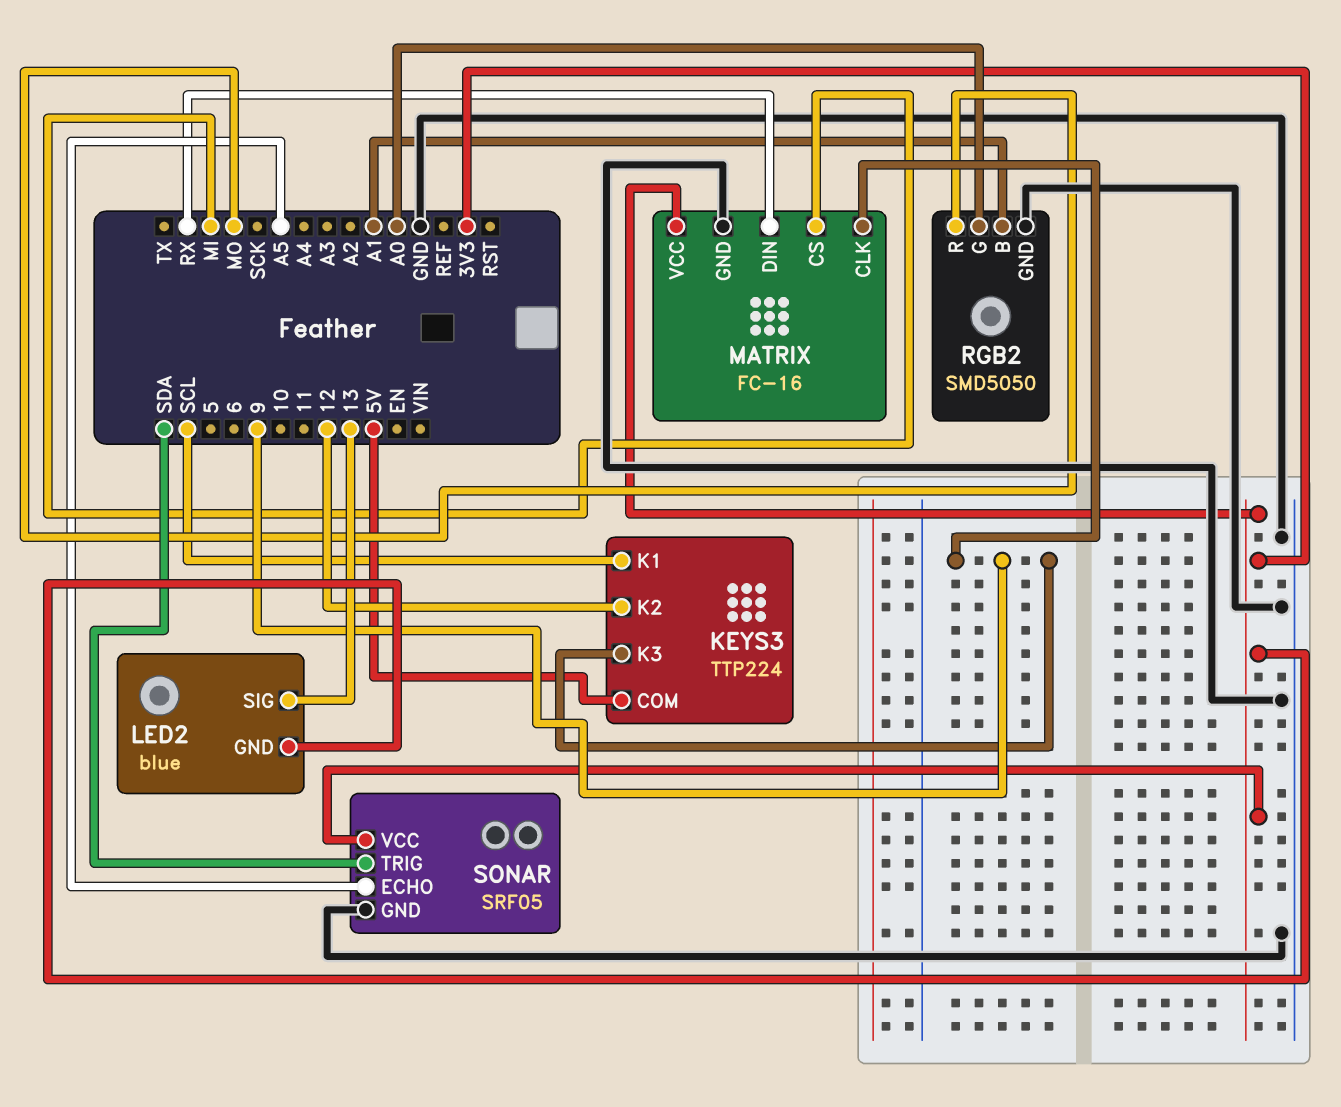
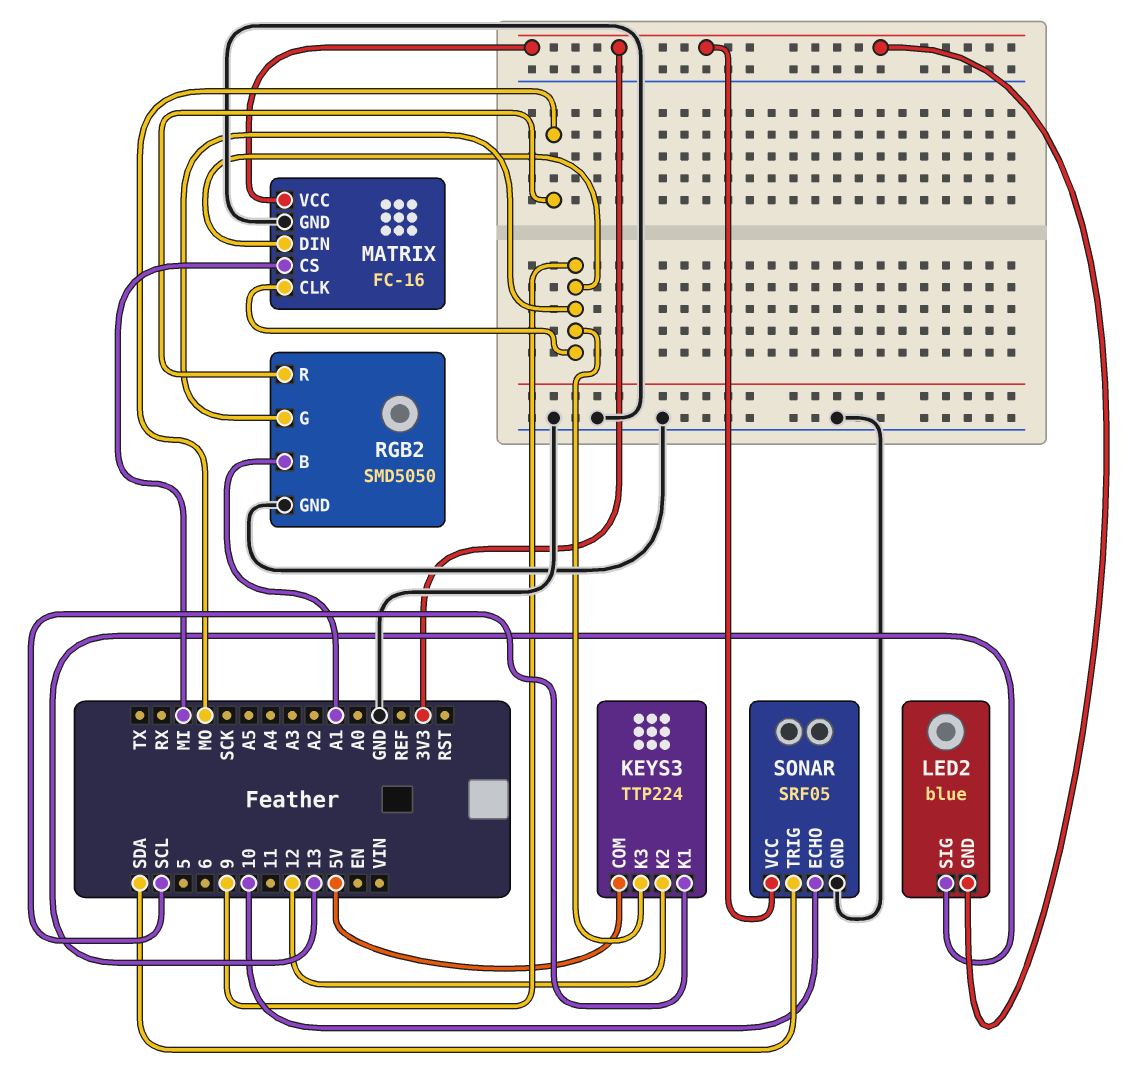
MATRIX pin DIN: RX -> 9
RGB2 pin G: A0 -> 9
SONAR pin ECHO: A5 -> 10

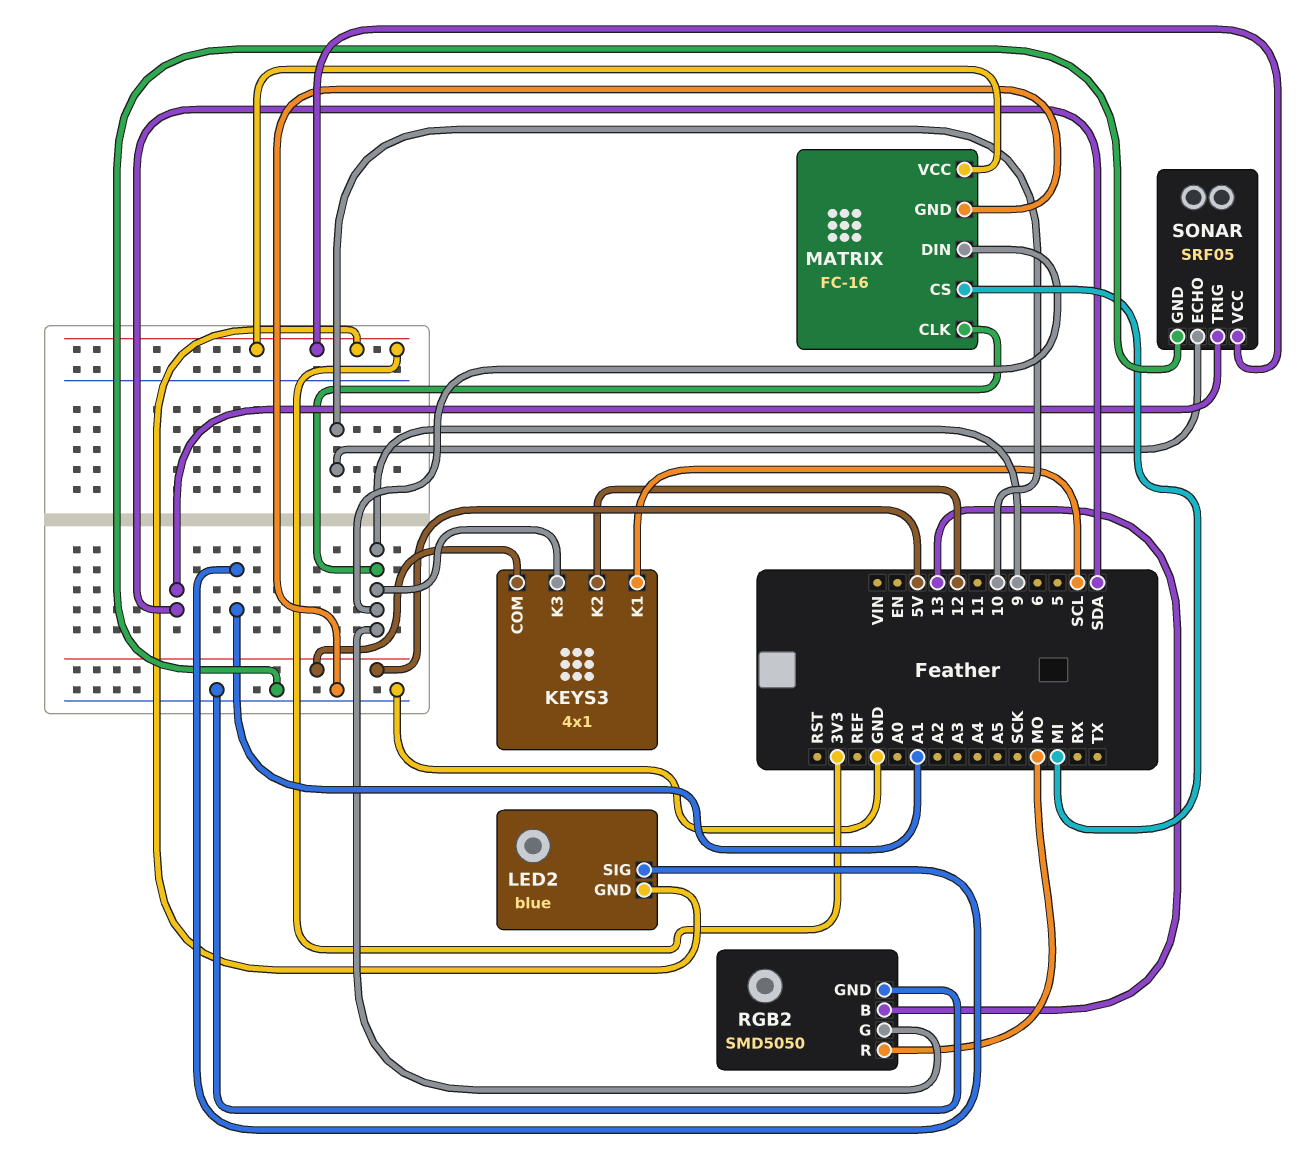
KEYS3: TTP224 -> 4x1
LED2 pin SIG: 13 -> A1
RGB2 pin B: A1 -> 13

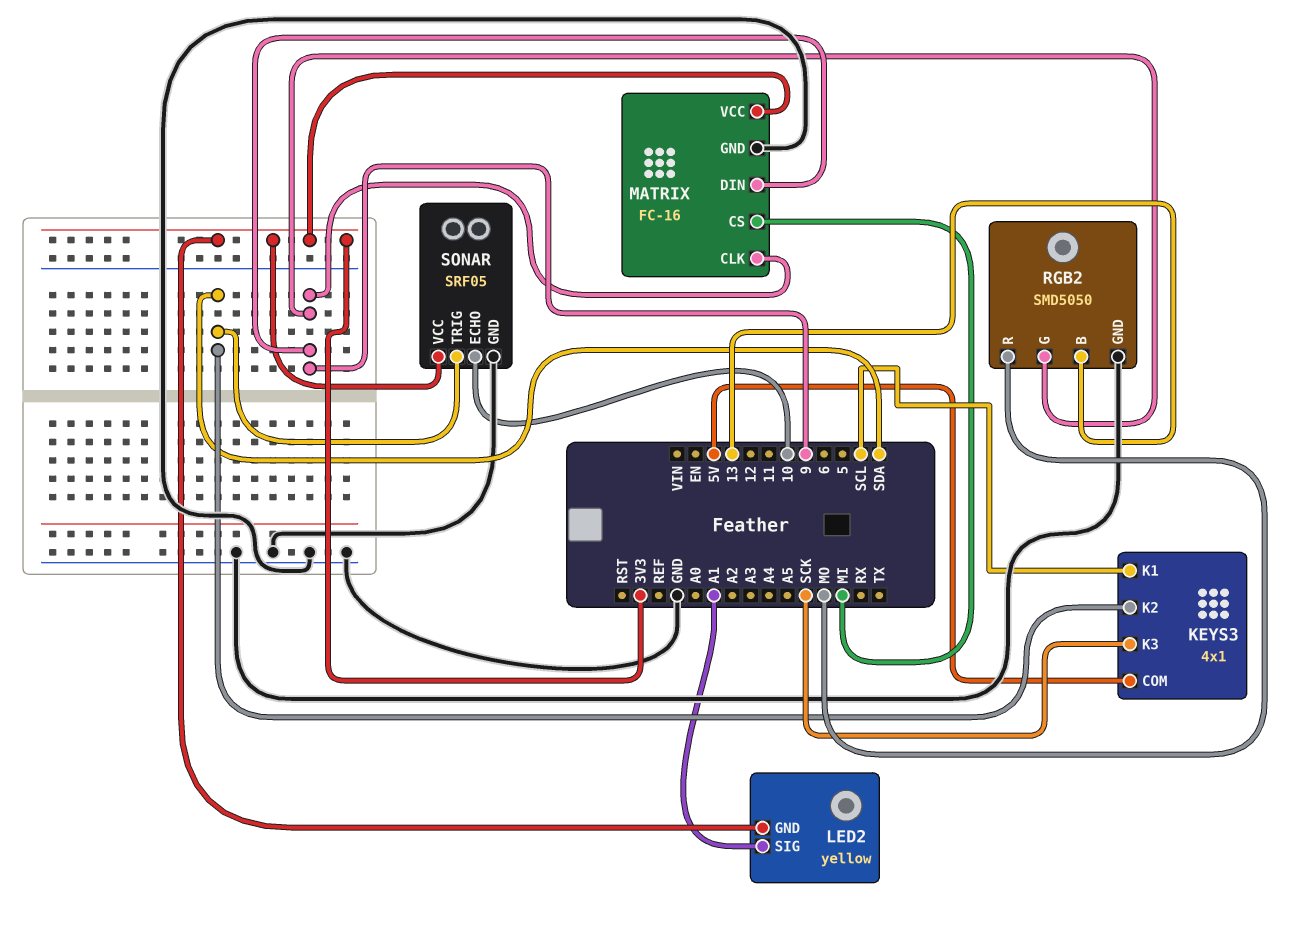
KEYS3 pin K2: 12 -> SDA
KEYS3 pin K3: 9 -> SCK
LED2: blue -> yellow

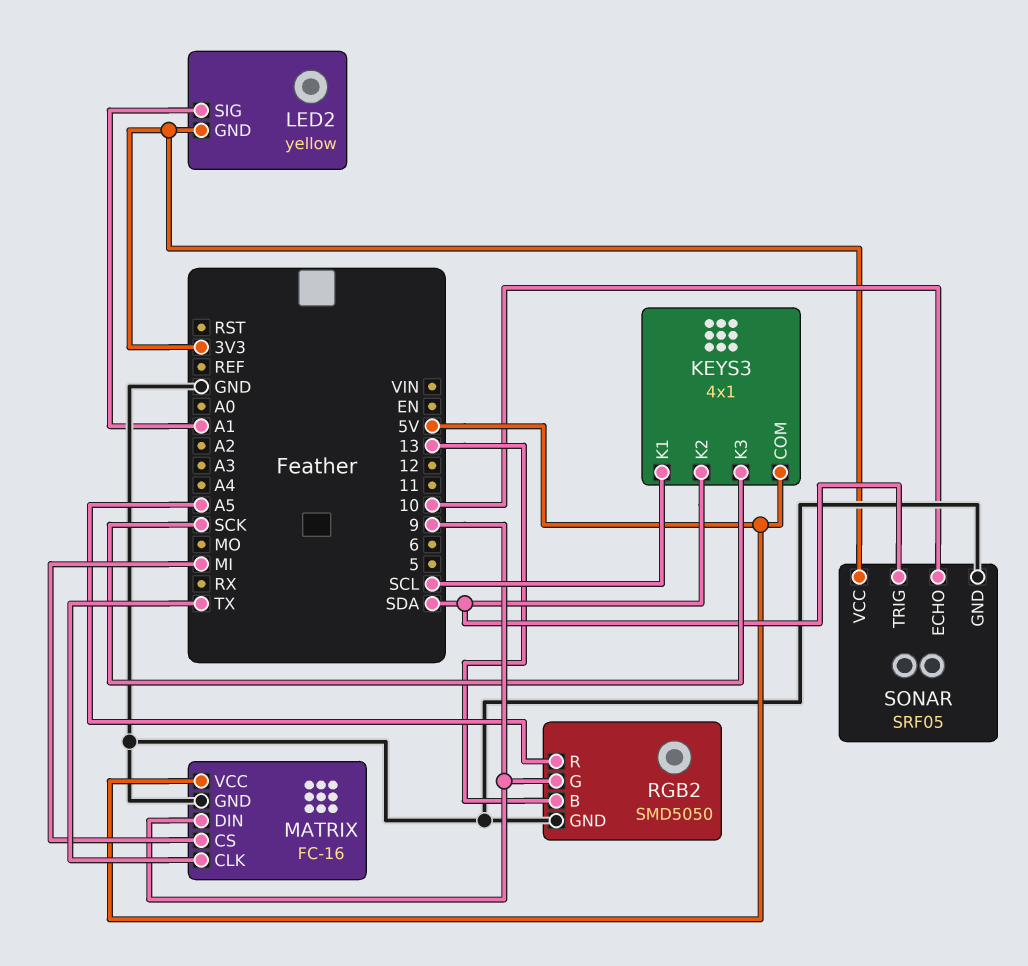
MATRIX pin CLK: 9 -> TX
MATRIX pin VCC: 3V3 -> 5V
RGB2 pin R: MO -> A5

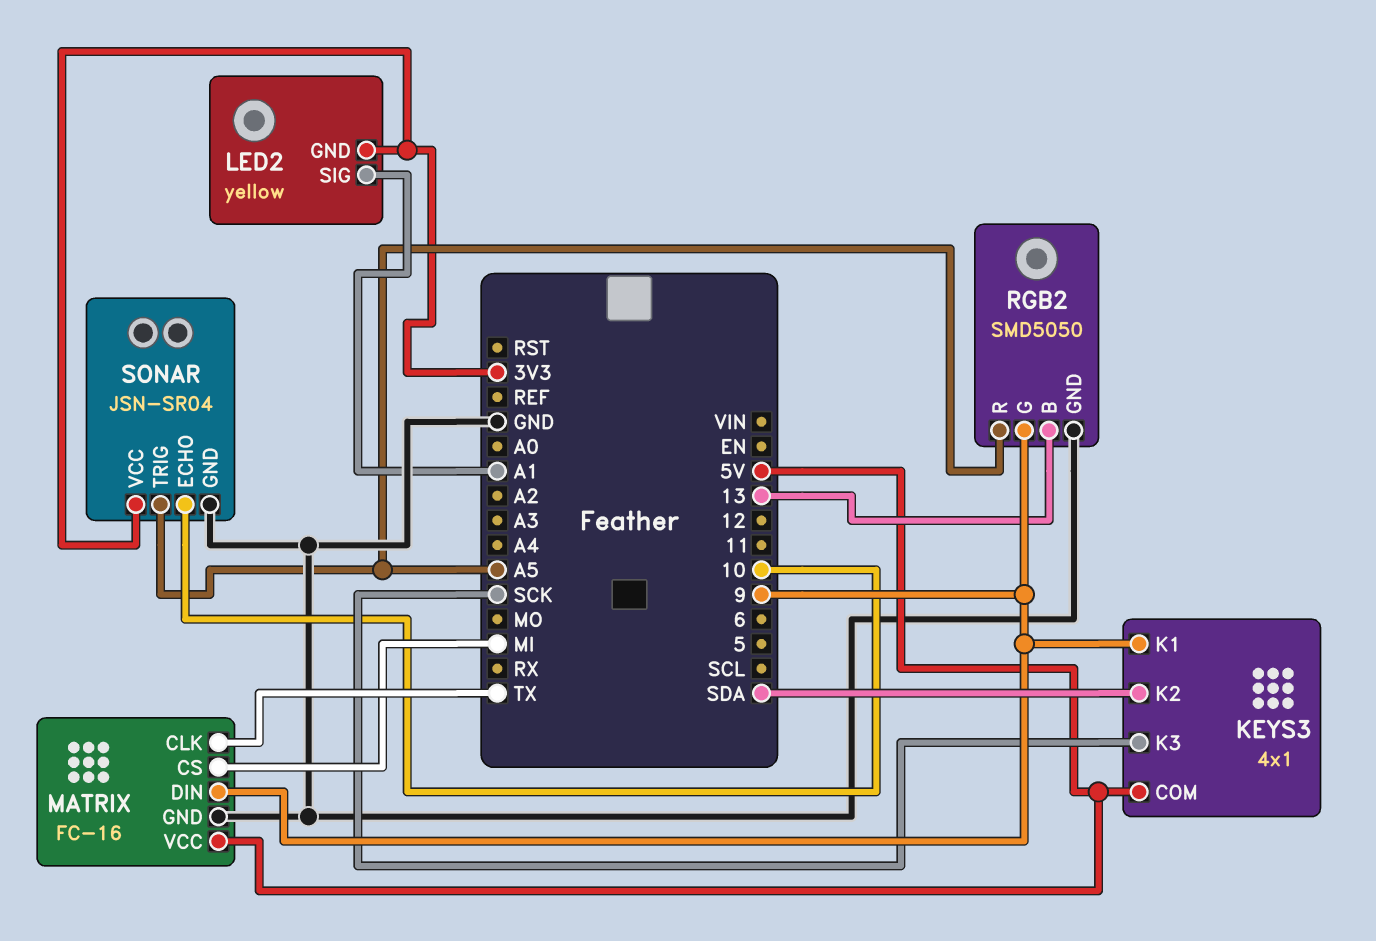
KEYS3 pin K1: SCL -> 9
SONAR: SRF05 -> JSN-SR04
SONAR pin TRIG: SDA -> A5

